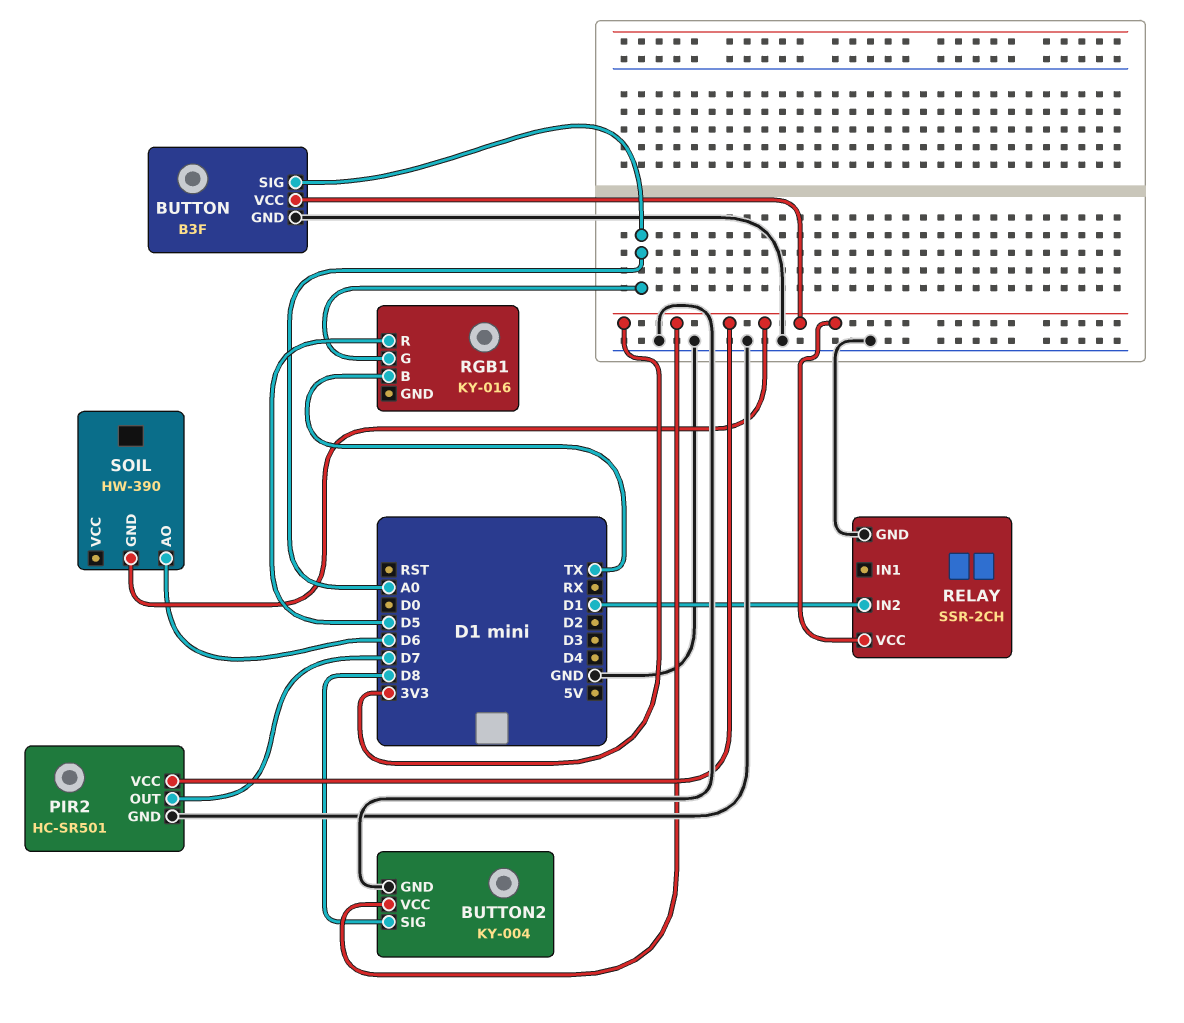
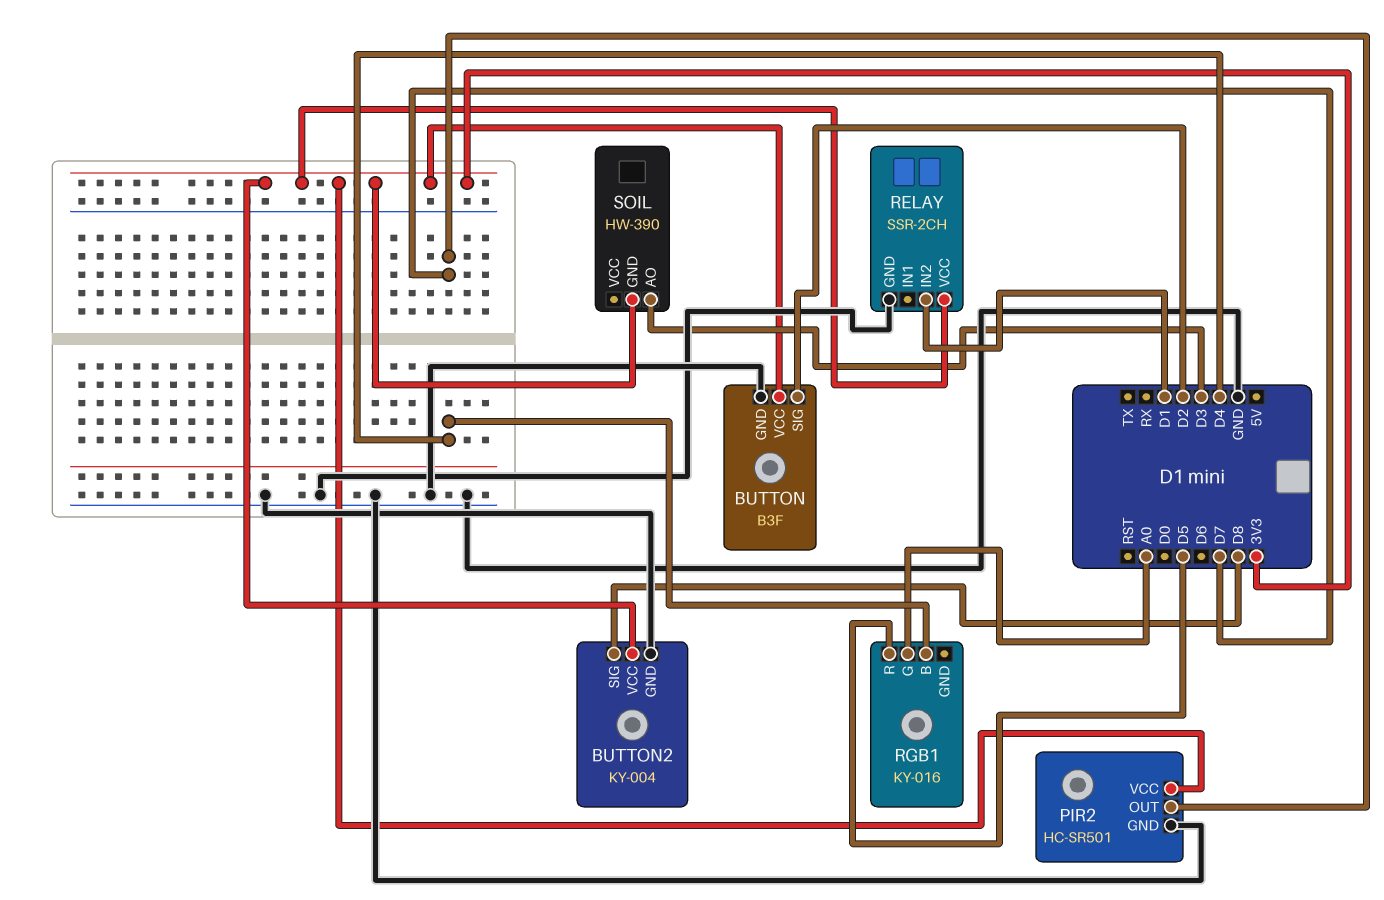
BUTTON pin SIG: A0 -> D2
RGB1 pin B: TX -> D4
SOIL pin AO: D6 -> D3

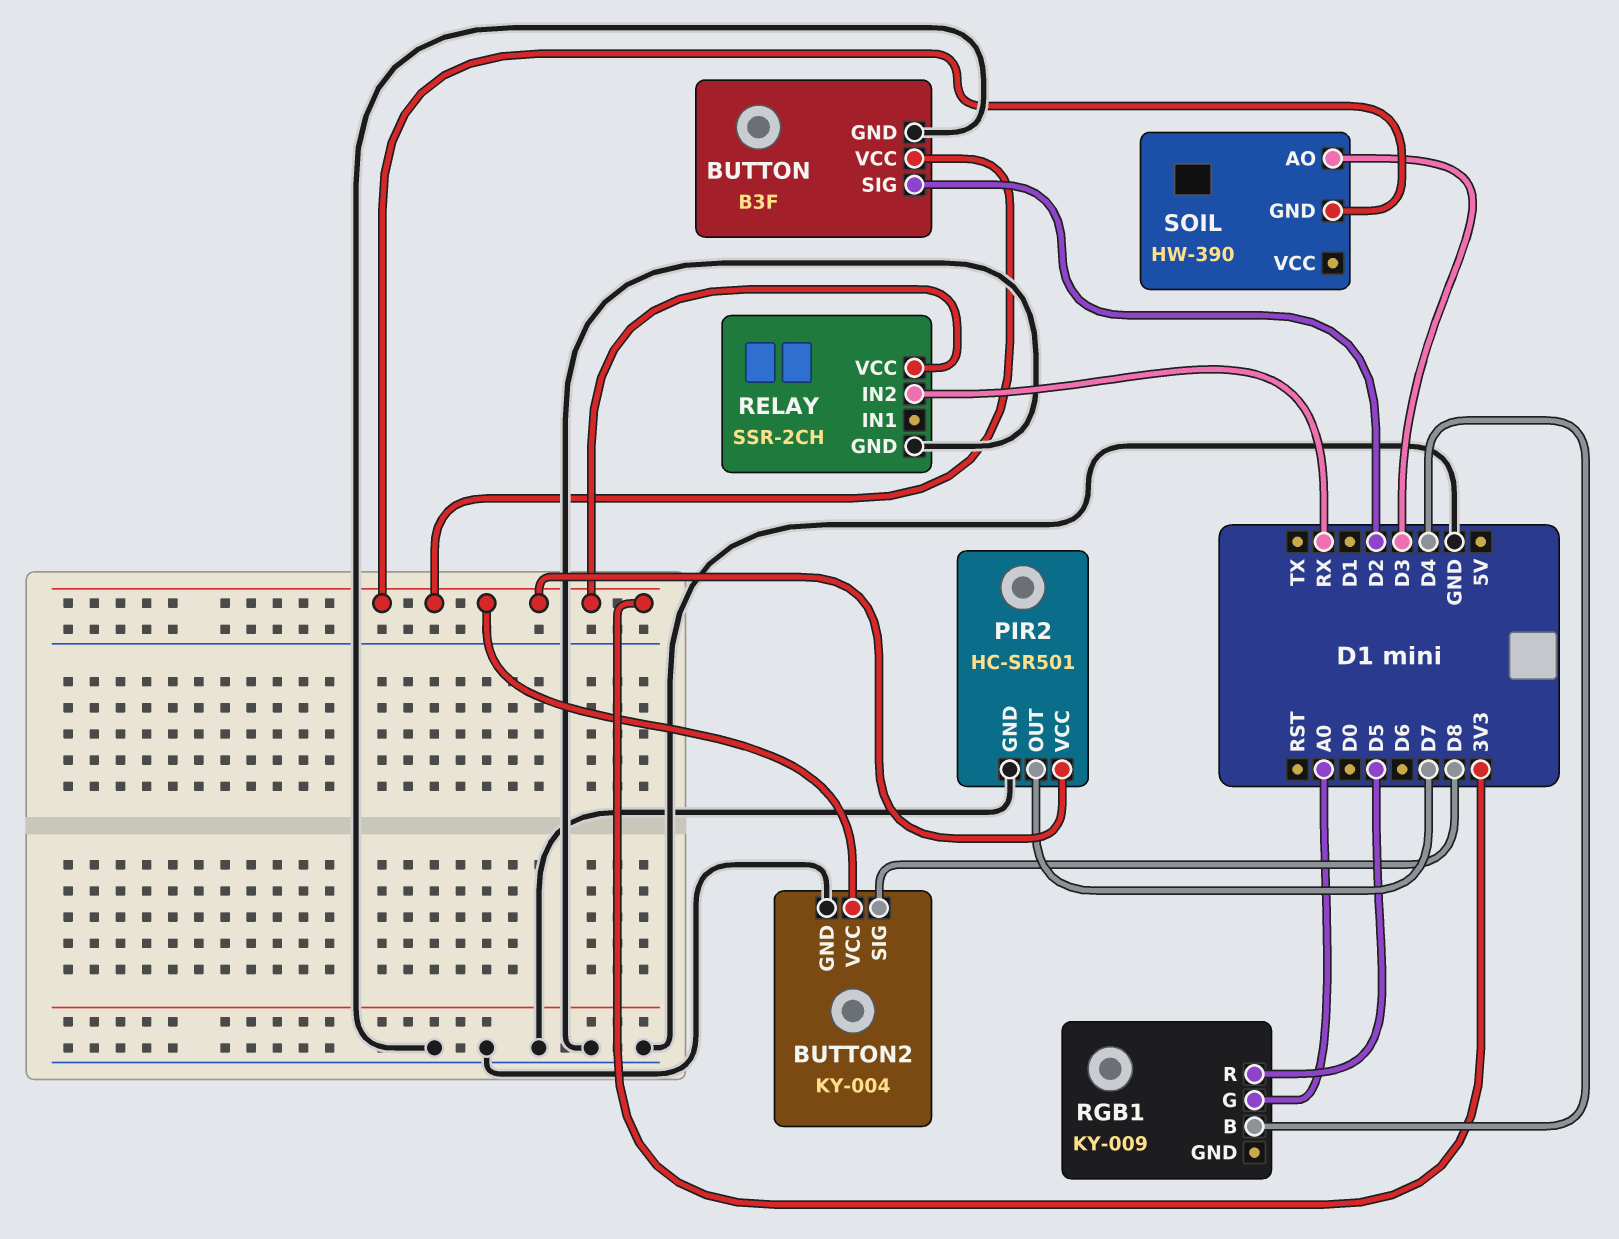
RELAY pin IN2: D1 -> RX
RGB1: KY-016 -> KY-009

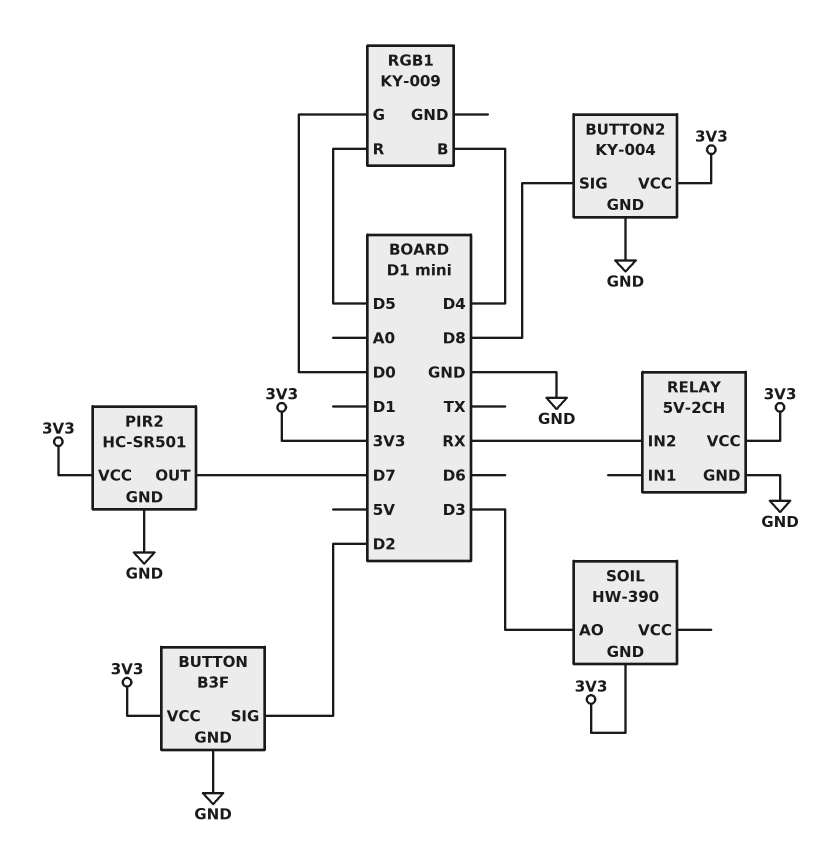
RELAY: SSR-2CH -> 5V-2CH
RGB1 pin G: A0 -> D0

